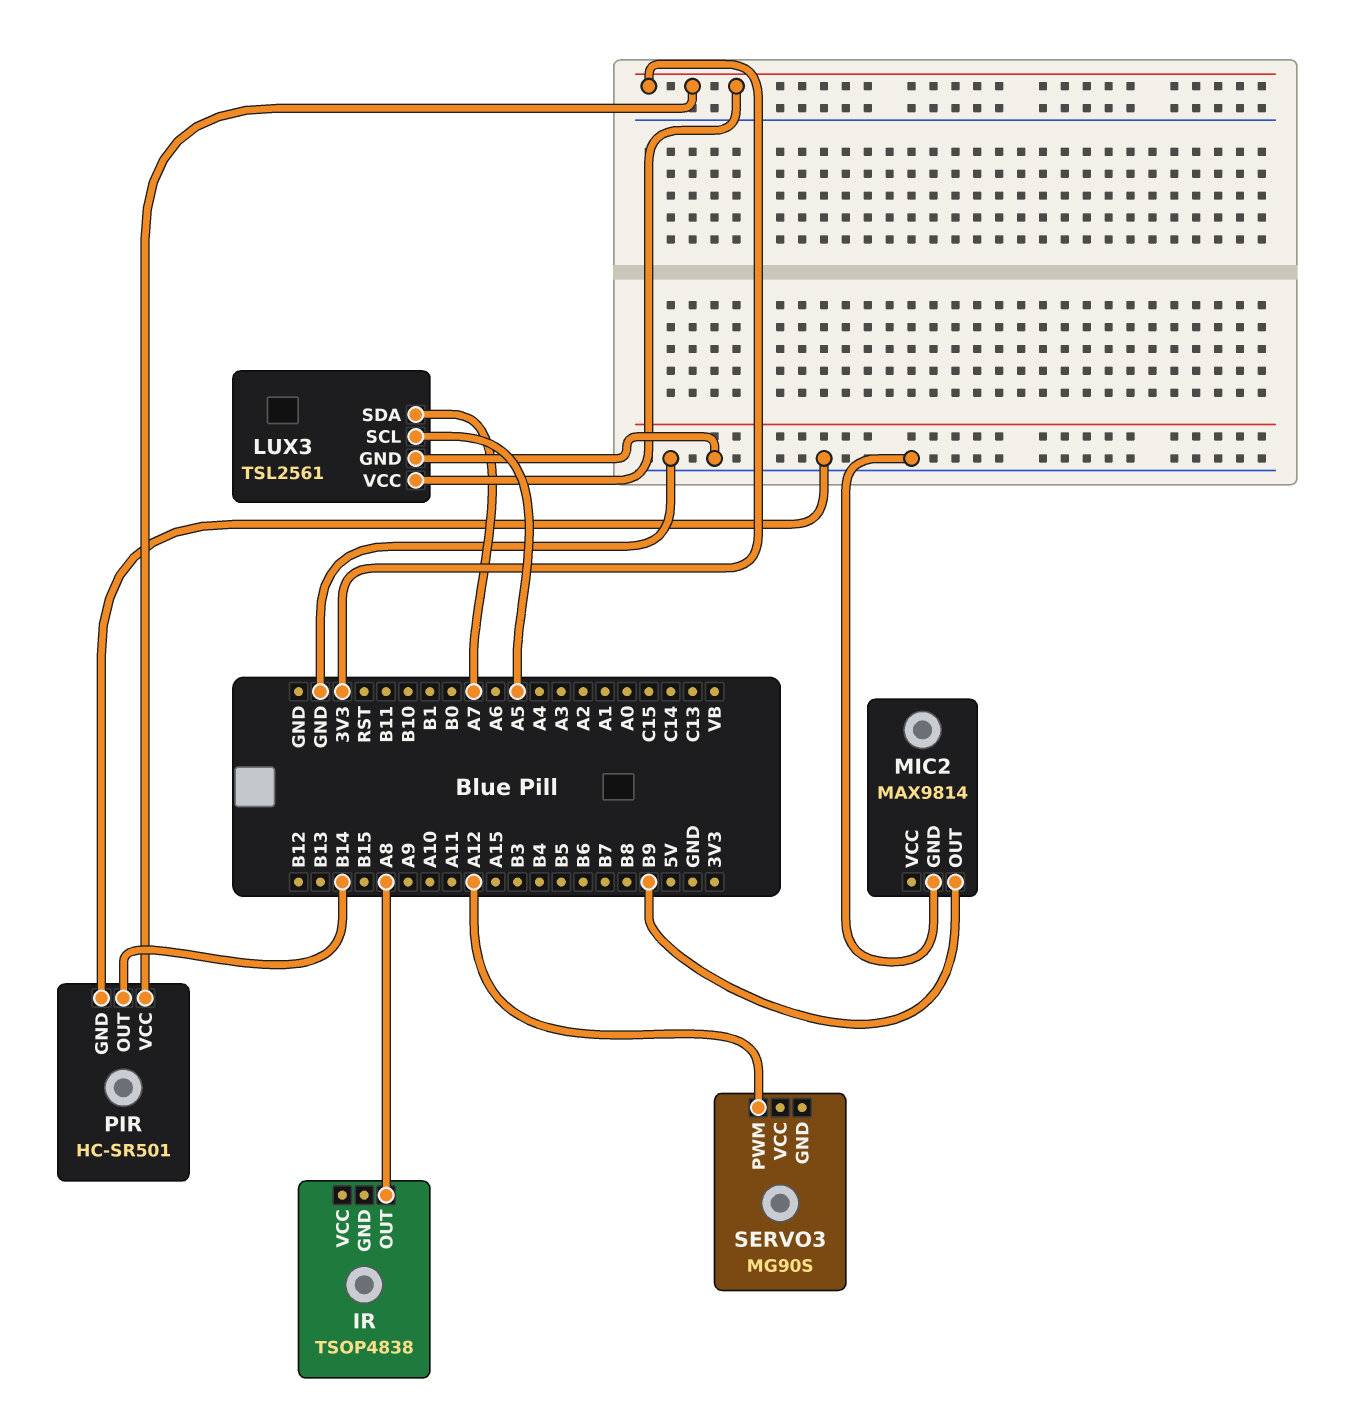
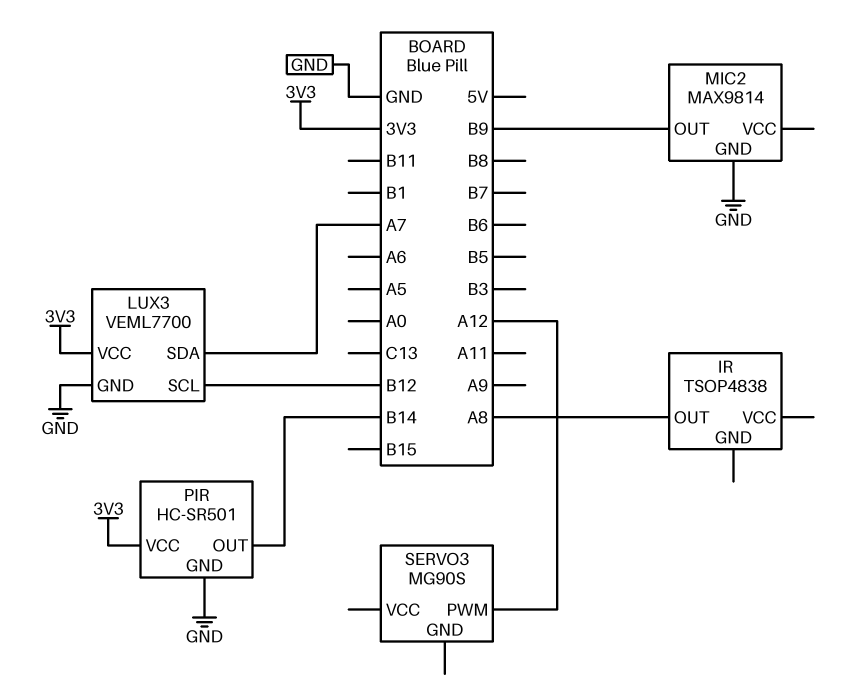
LUX3: TSL2561 -> VEML7700
LUX3 pin SCL: A5 -> B12

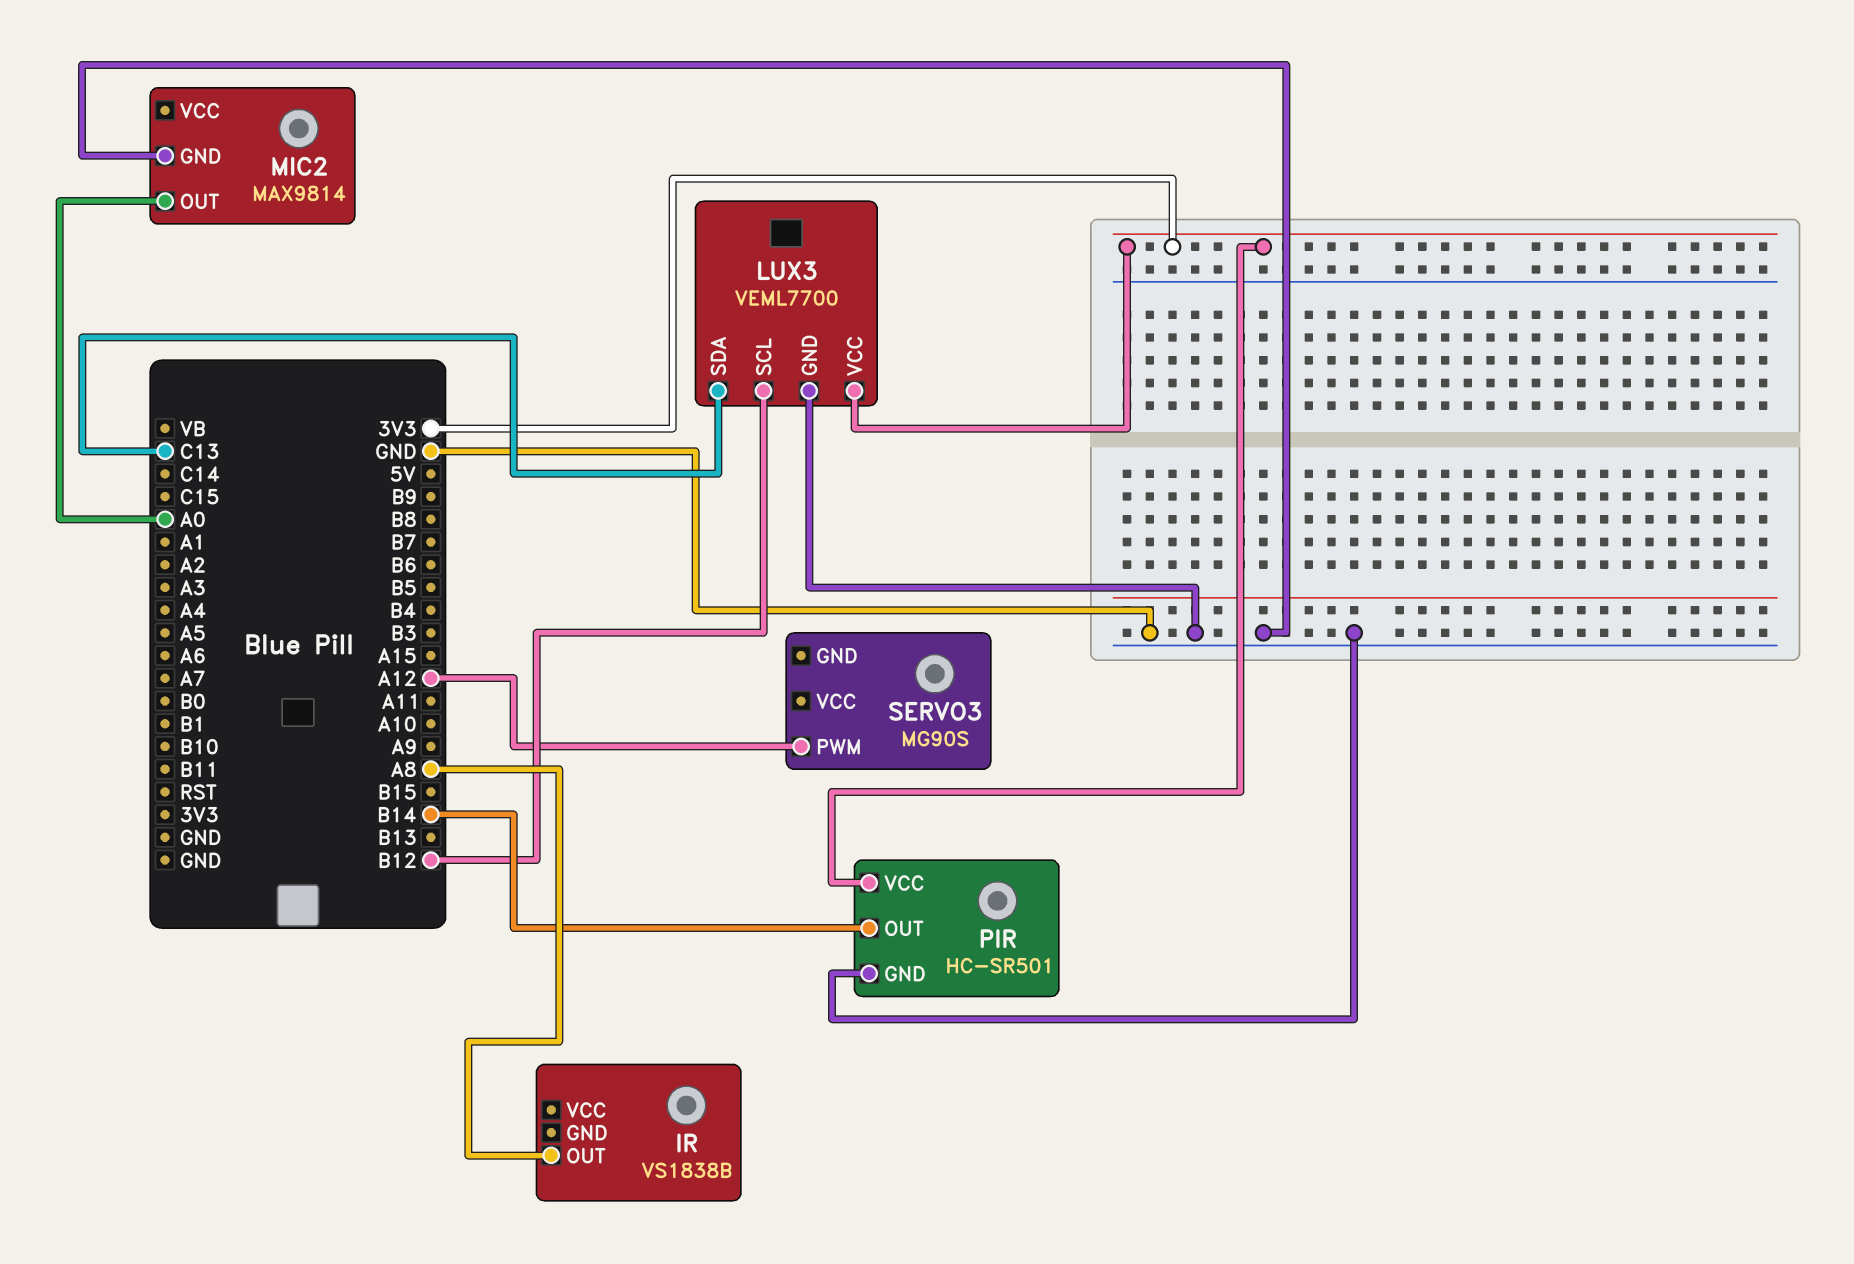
IR: TSOP4838 -> VS1838B
LUX3 pin SDA: A7 -> C13
MIC2 pin OUT: B9 -> A0

